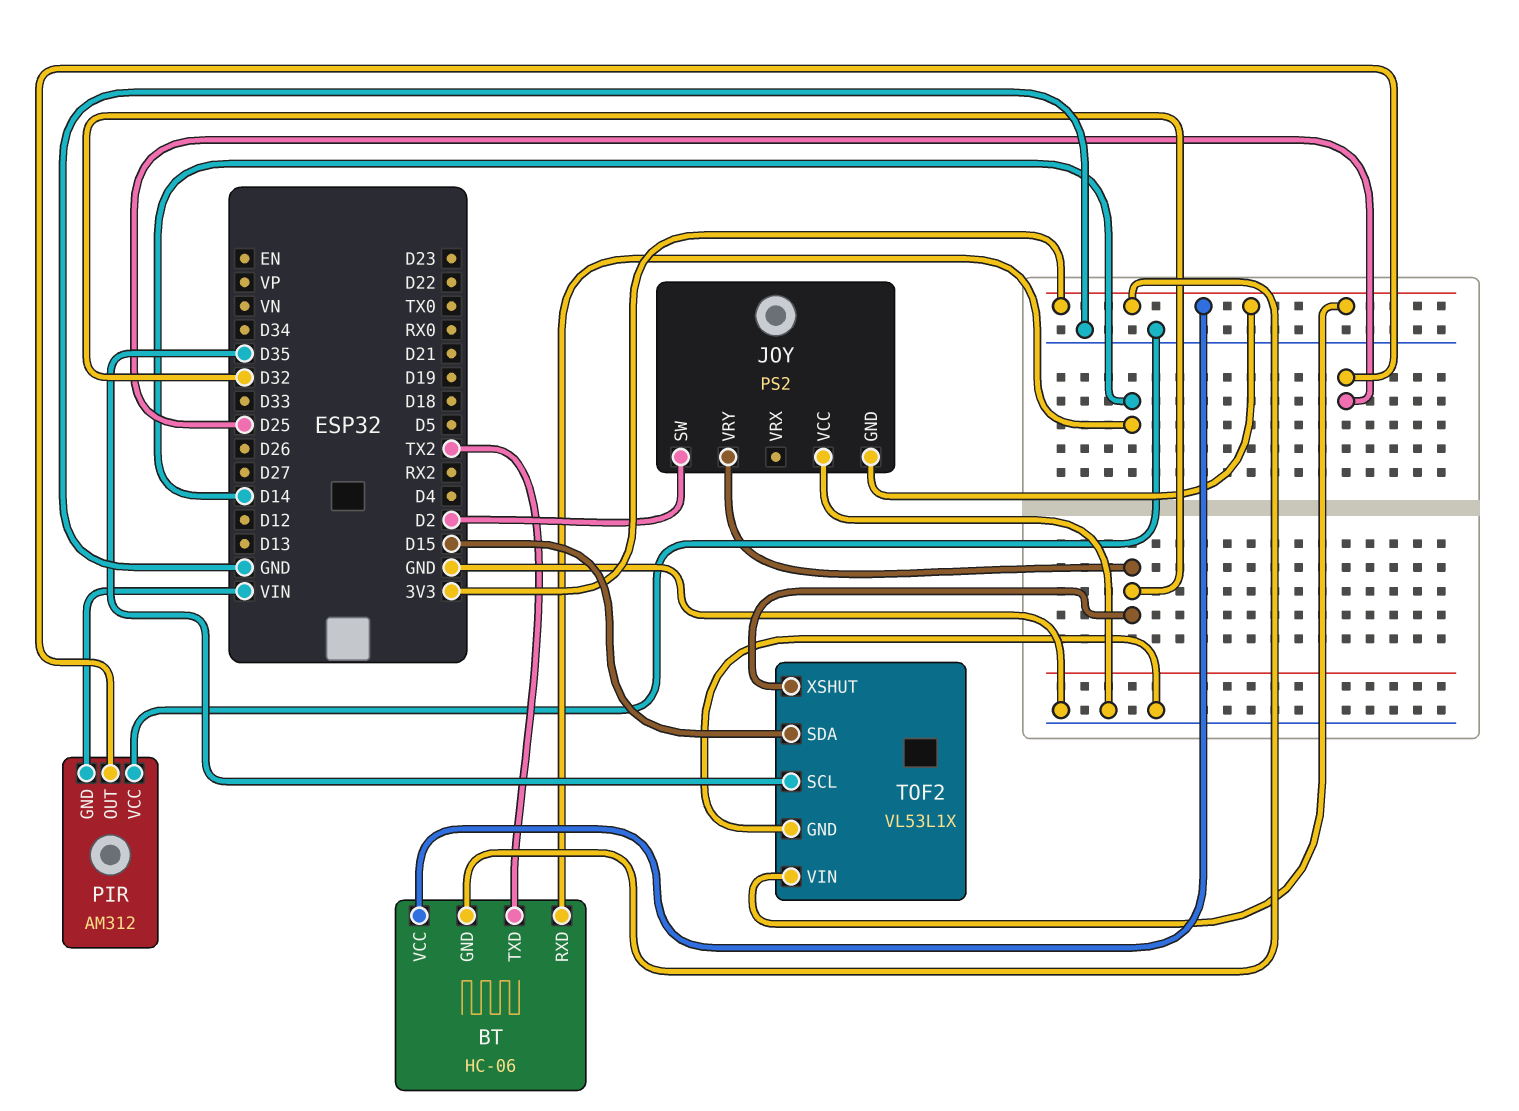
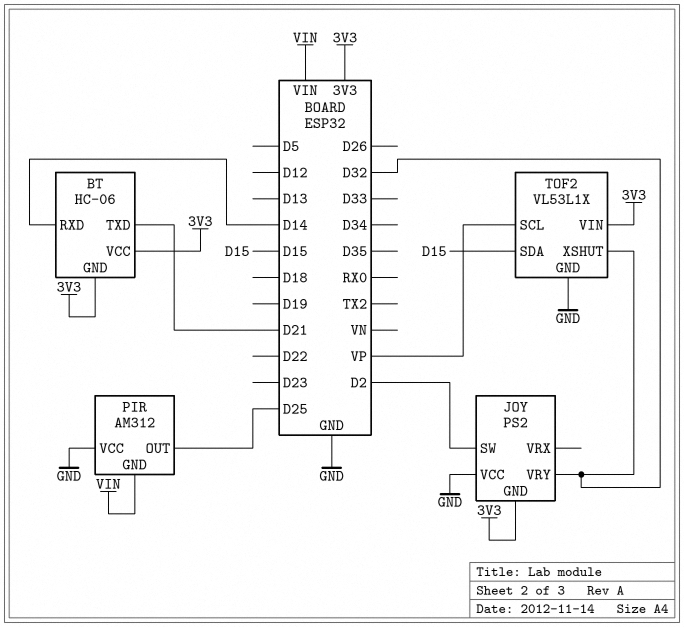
BT pin TXD: TX2 -> D21
TOF2 pin SCL: D35 -> VP

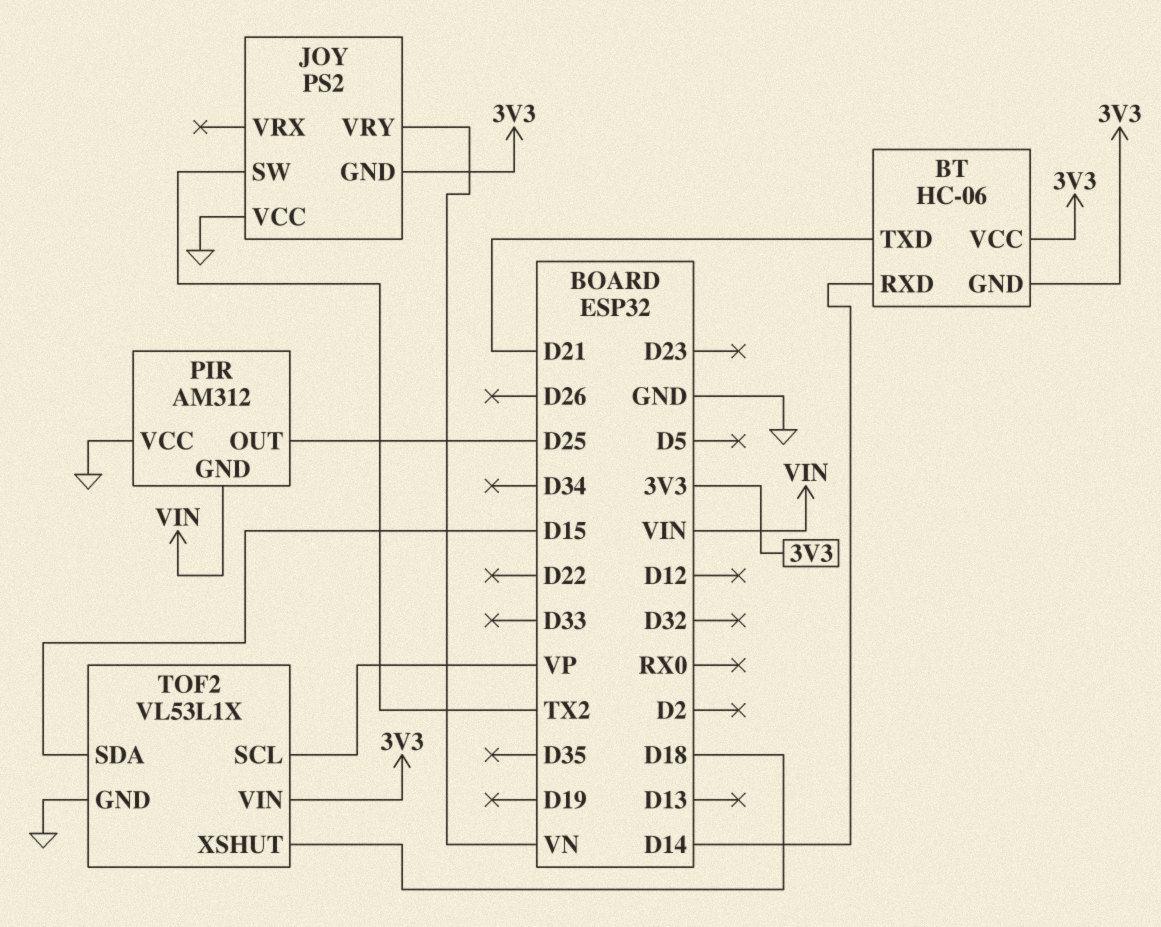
JOY pin SW: D2 -> TX2
JOY pin VRY: D32 -> VN
TOF2 pin XSHUT: D32 -> D18

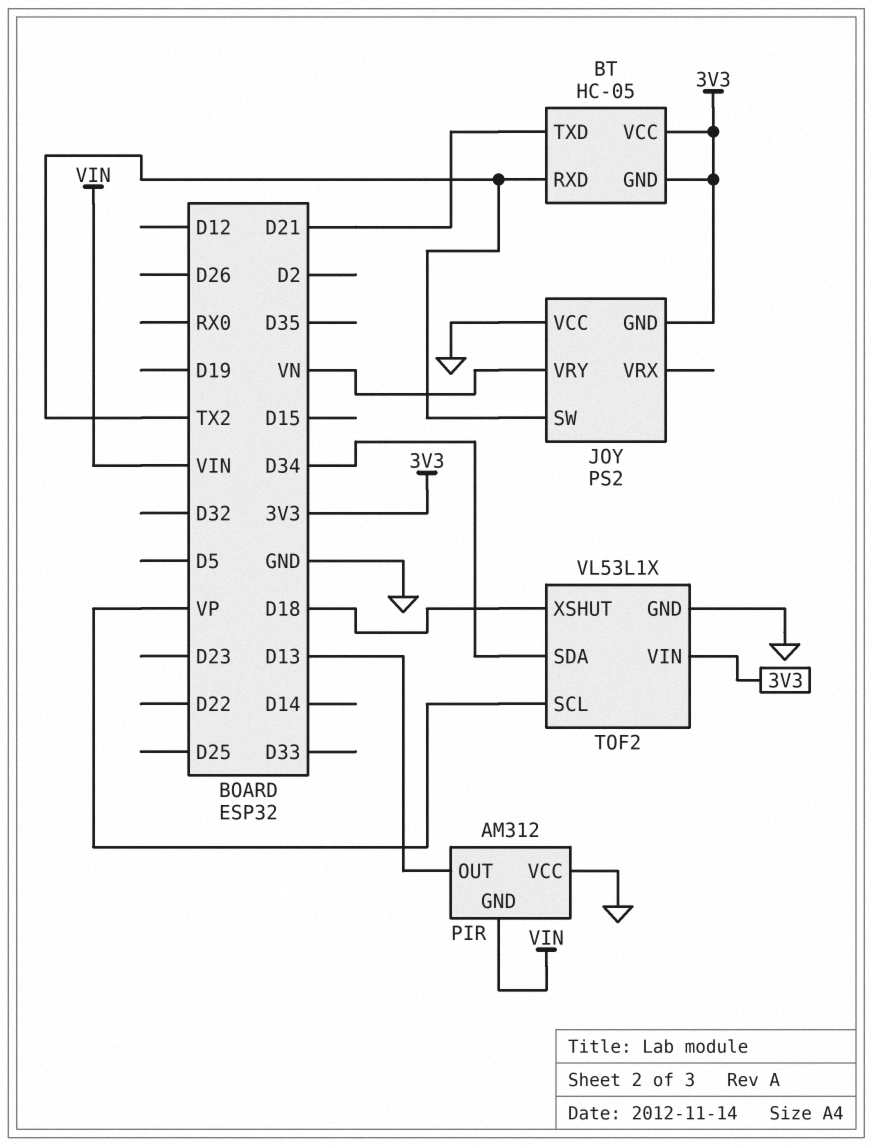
BT: HC-06 -> HC-05
BT pin RXD: D14 -> TX2
PIR pin OUT: D25 -> D13
TOF2 pin SDA: D15 -> D34

